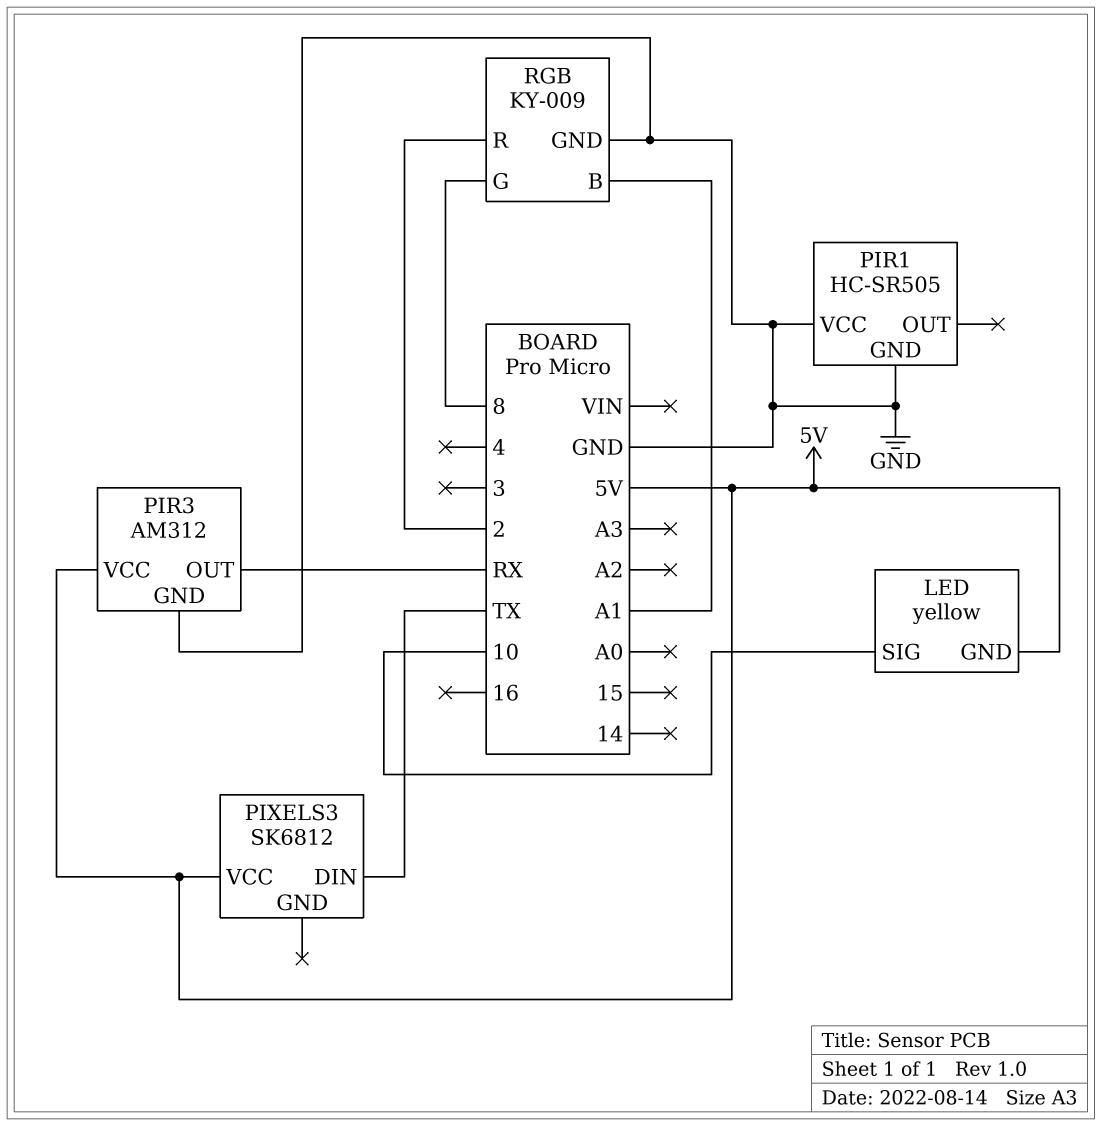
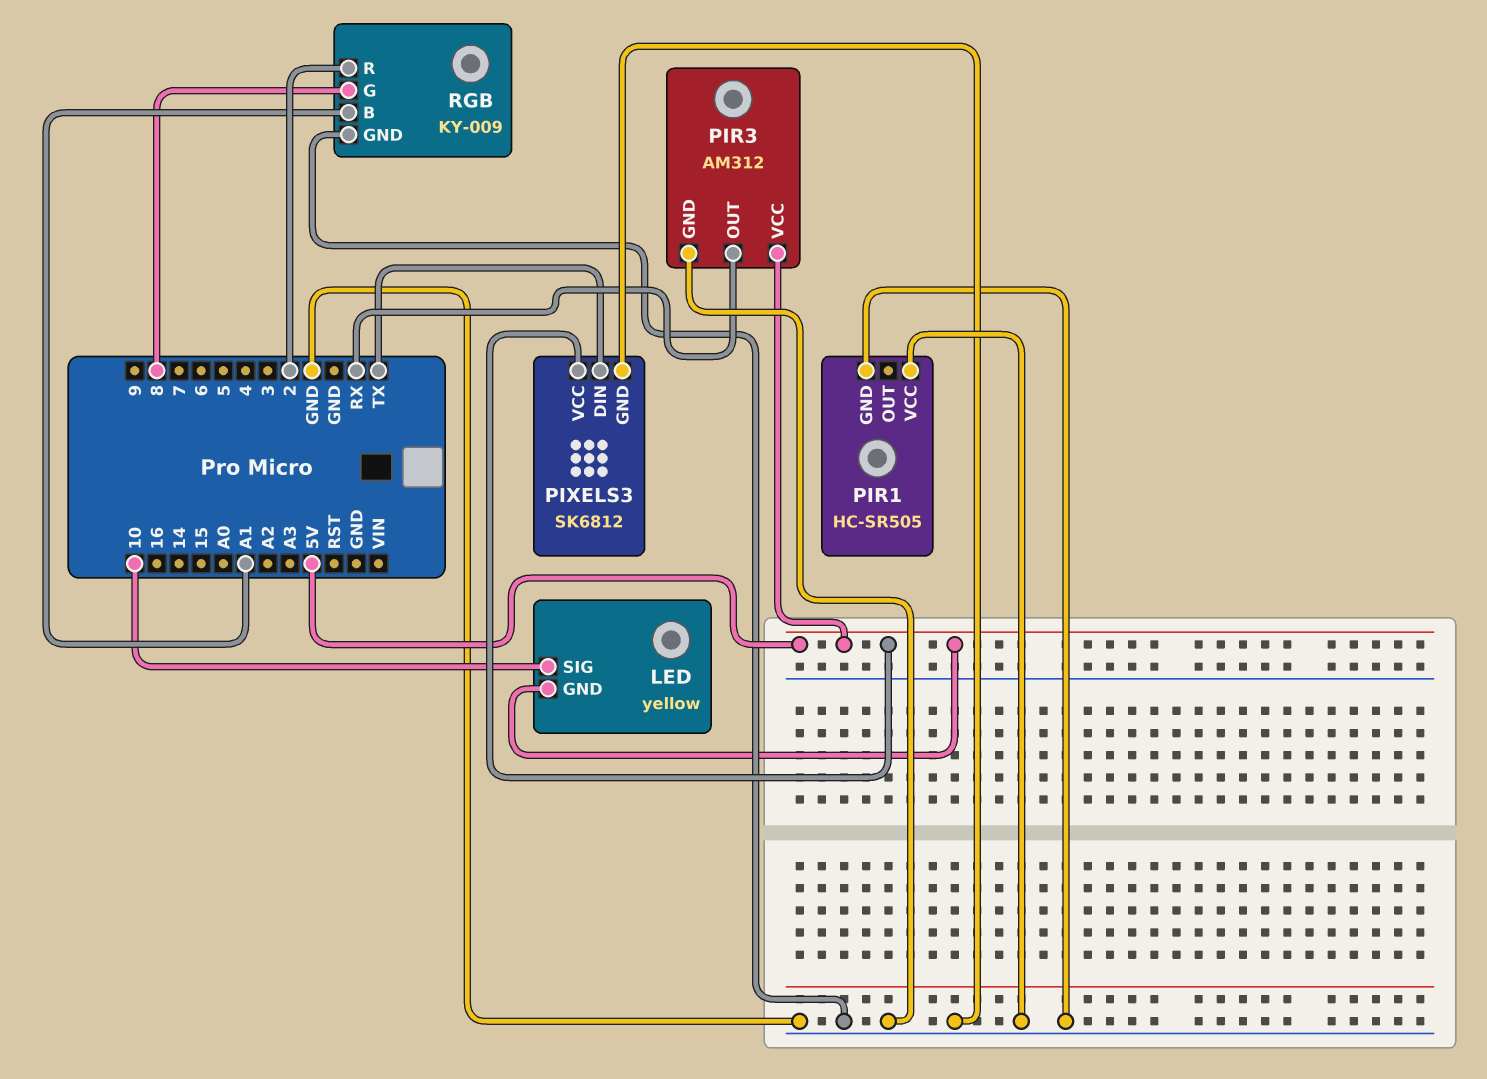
PIXELS3 pin GND: none -> GND

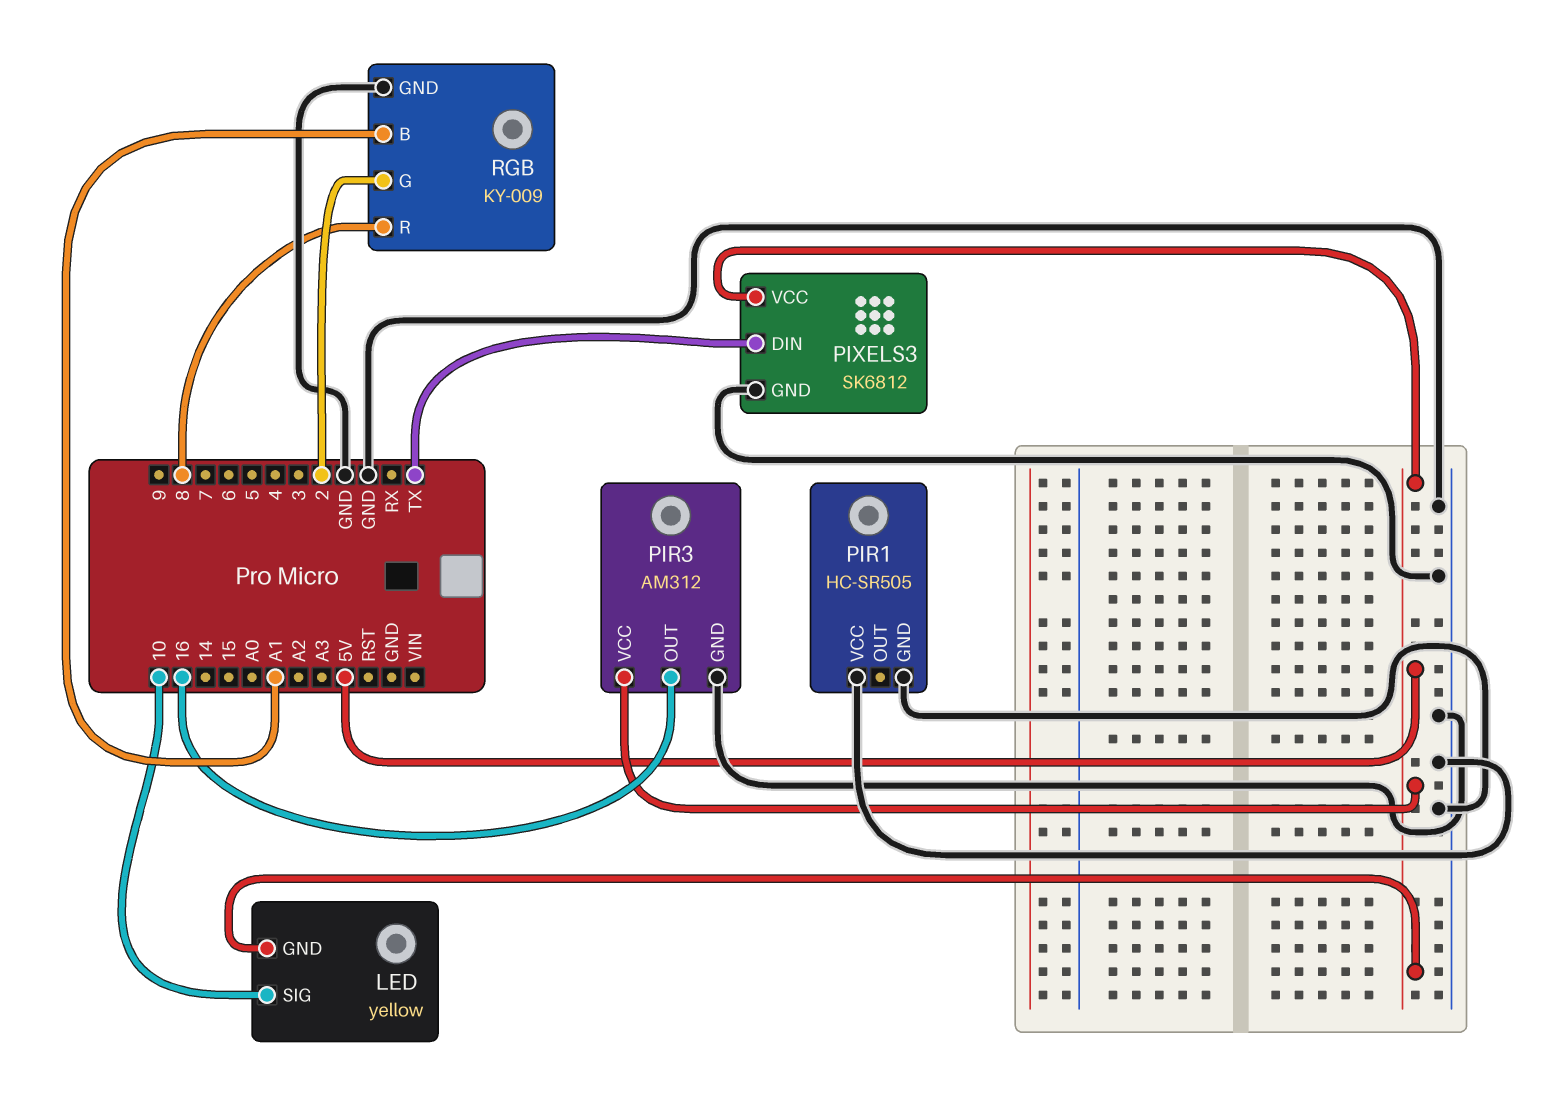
PIR3 pin OUT: RX -> 16
RGB pin G: 8 -> 2
RGB pin R: 2 -> 8

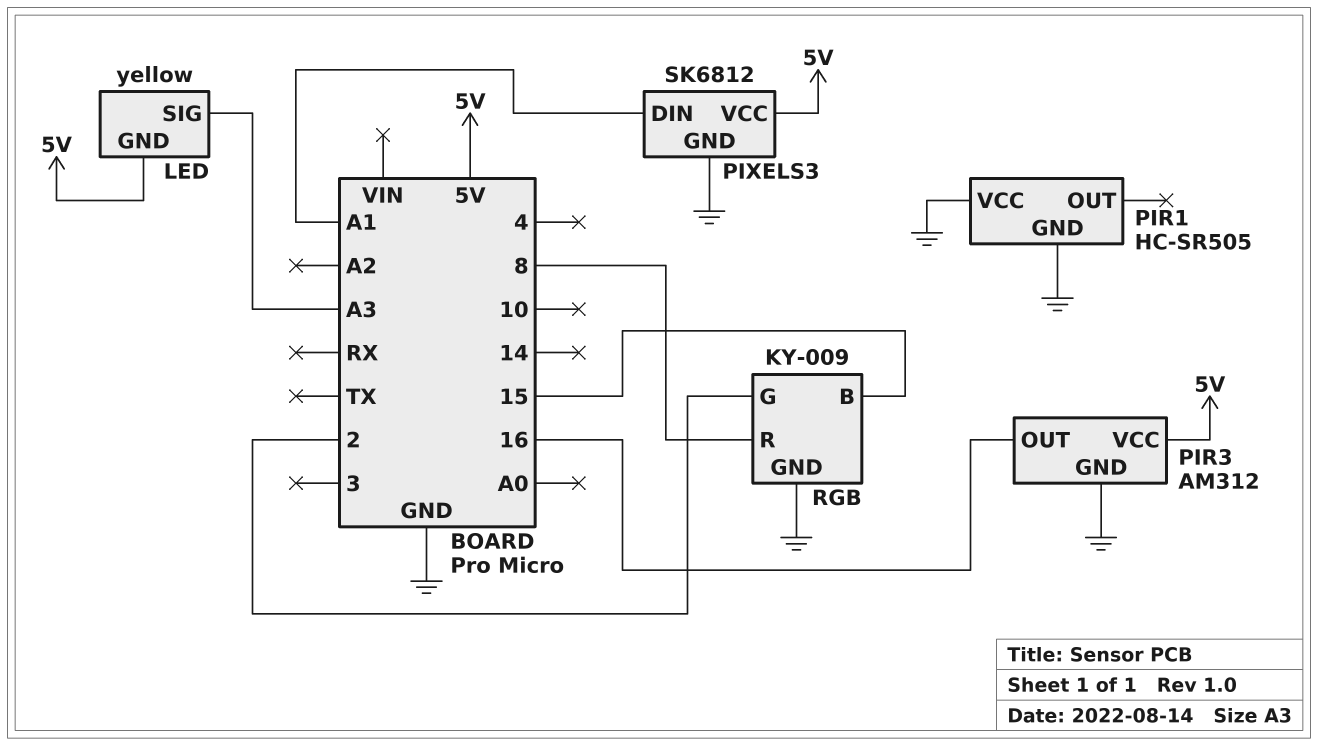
LED pin SIG: 10 -> A3
PIXELS3 pin DIN: TX -> A1
RGB pin B: A1 -> 15

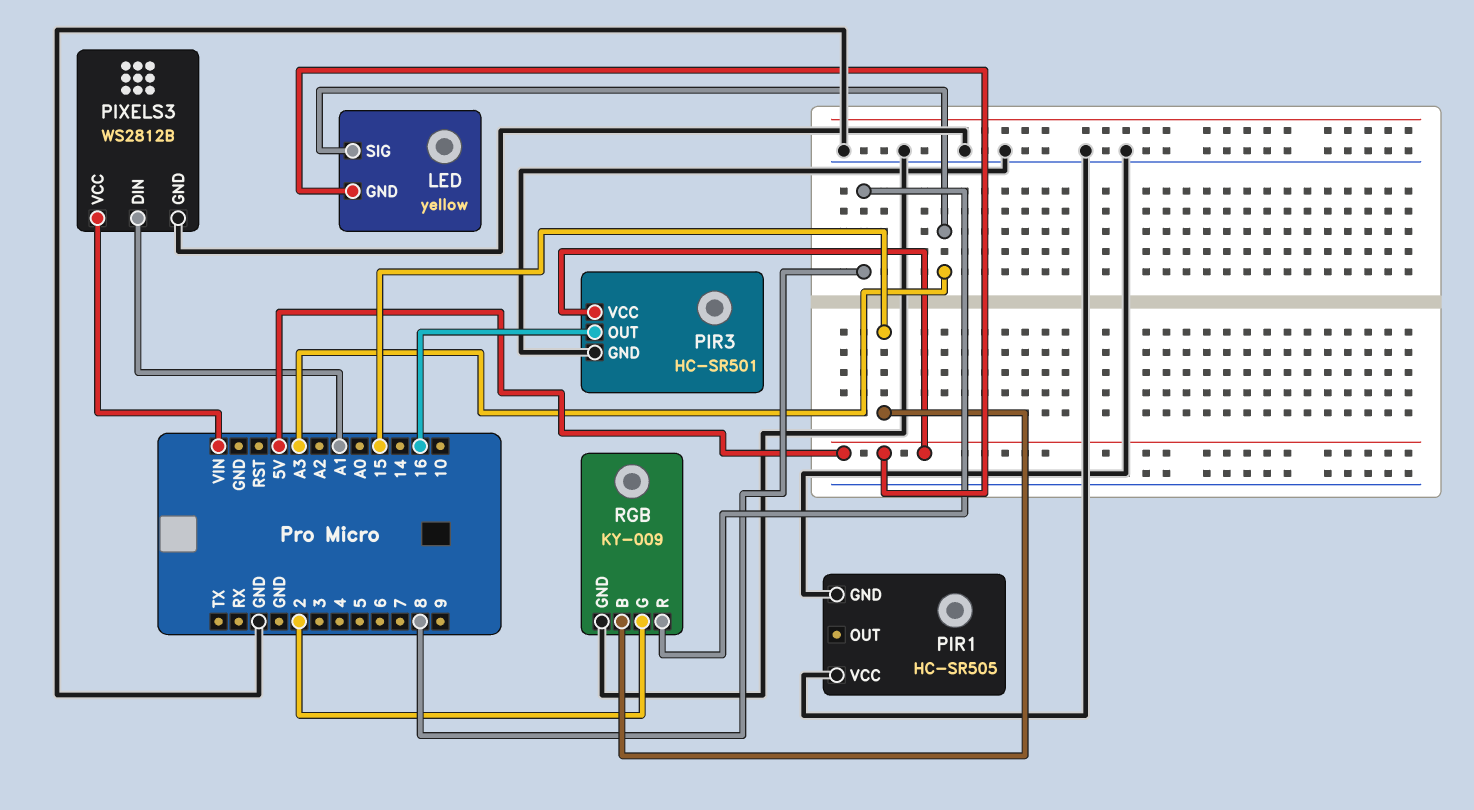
PIR3: AM312 -> HC-SR501
PIXELS3: SK6812 -> WS2812B
PIXELS3 pin VCC: 5V -> VIN

